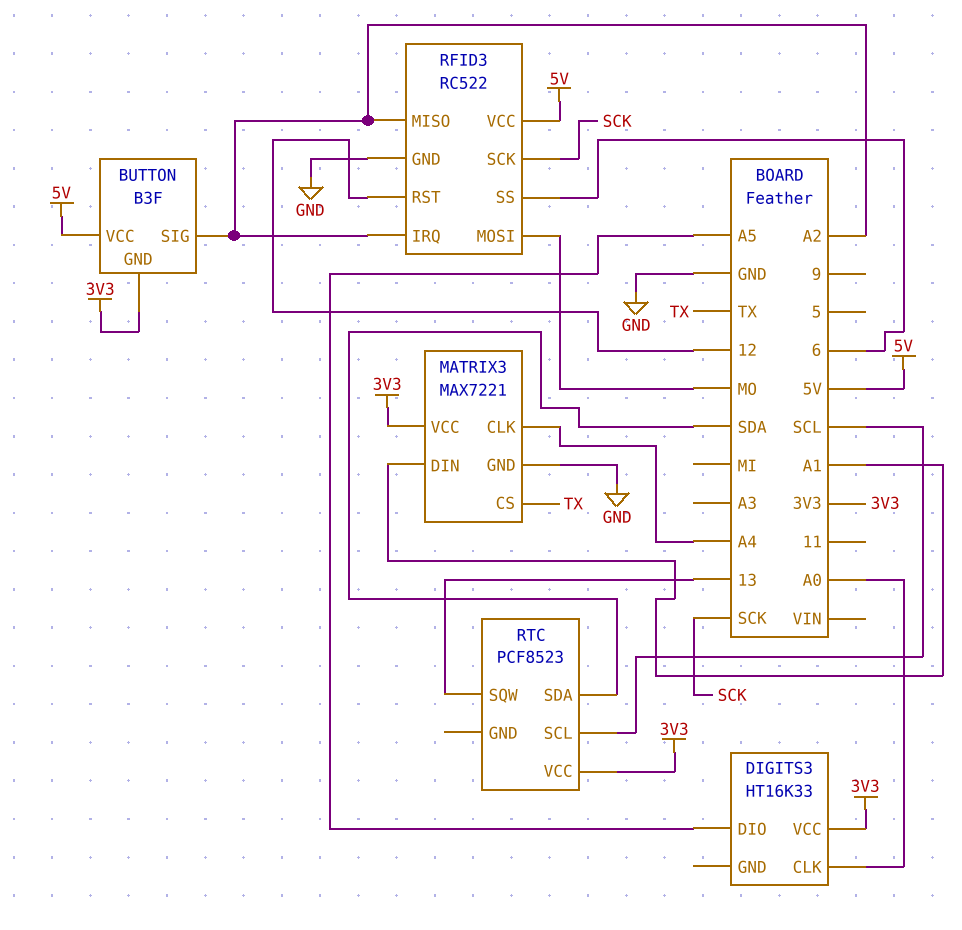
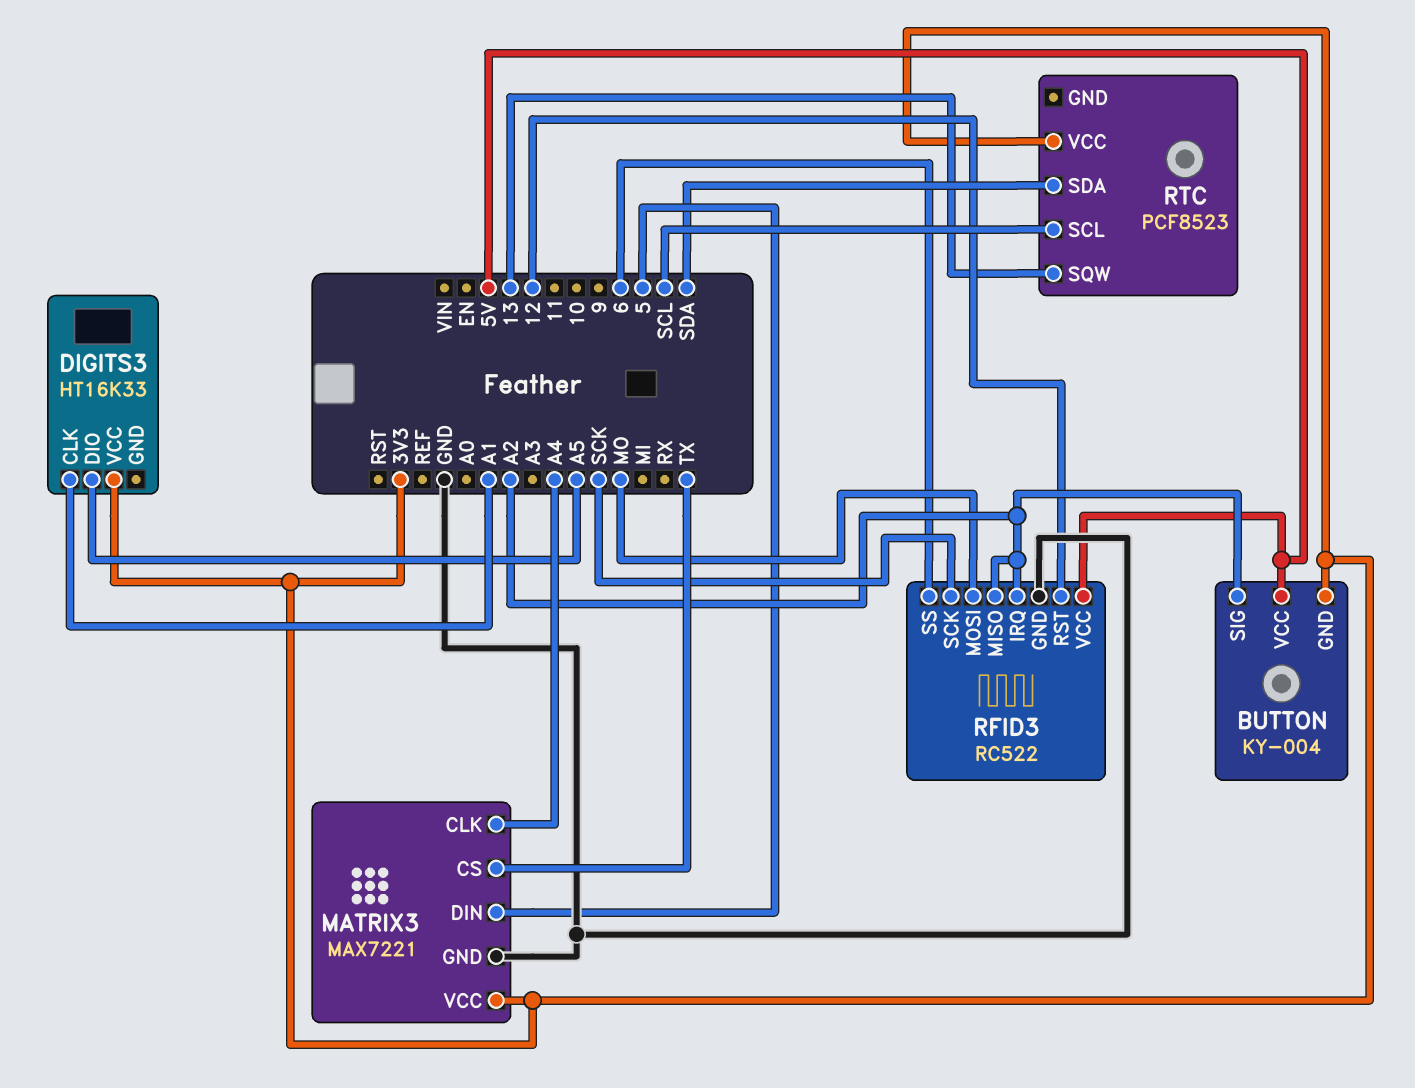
BUTTON: B3F -> KY-004
DIGITS3 pin CLK: A0 -> A1
MATRIX3 pin DIN: A1 -> 5

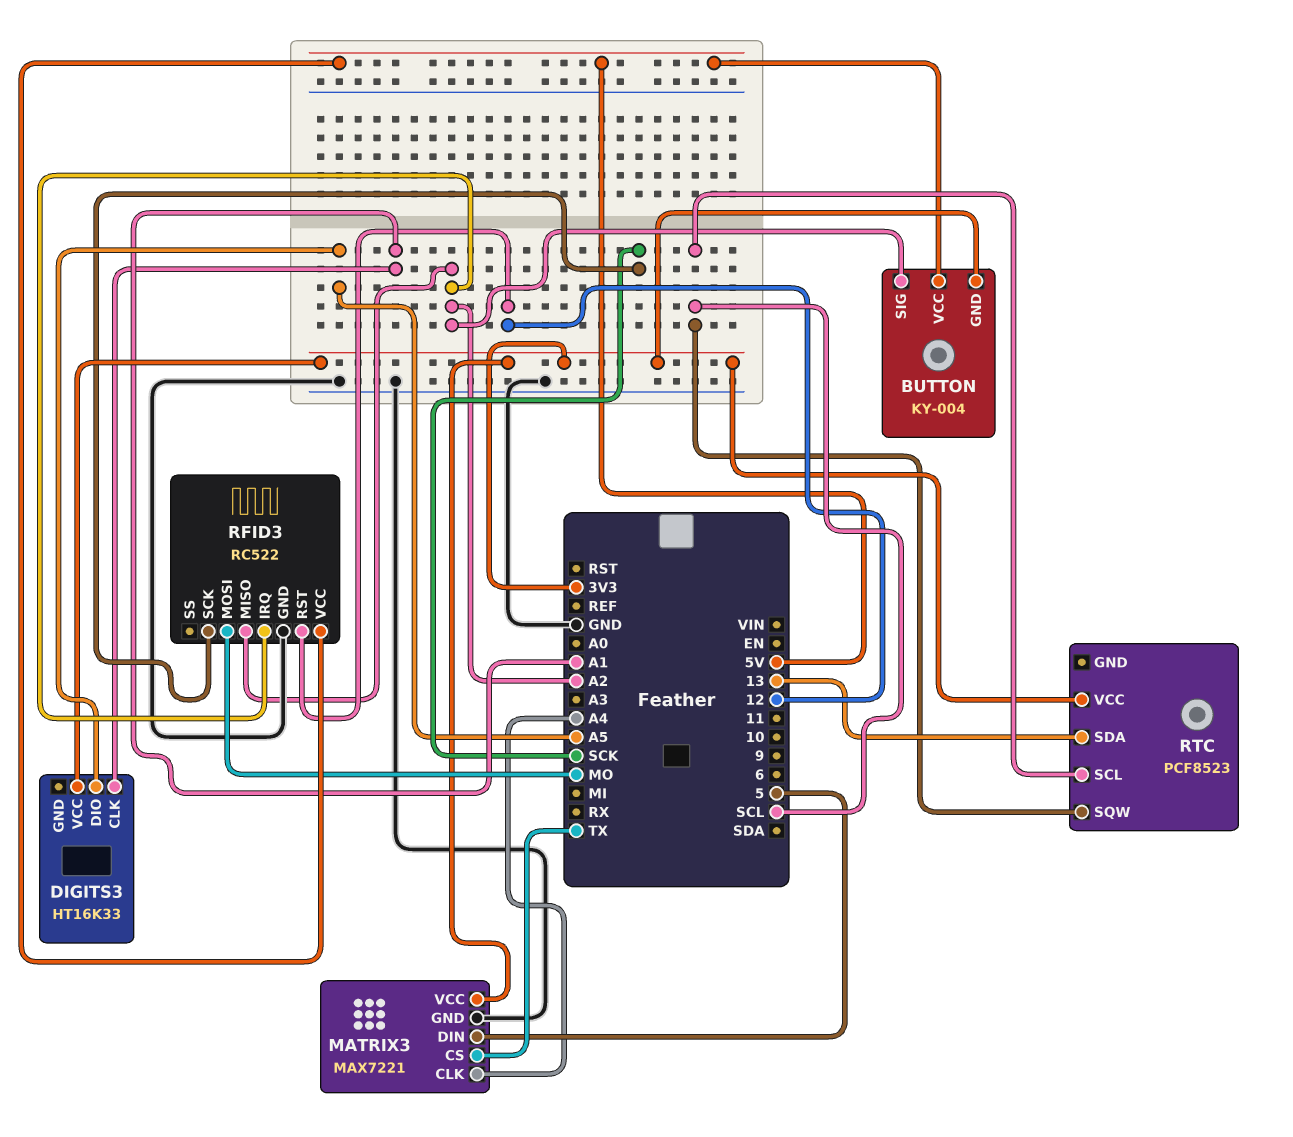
RFID3 pin SS: 6 -> none
RTC pin SDA: SDA -> 13
RTC pin SQW: 13 -> SCL

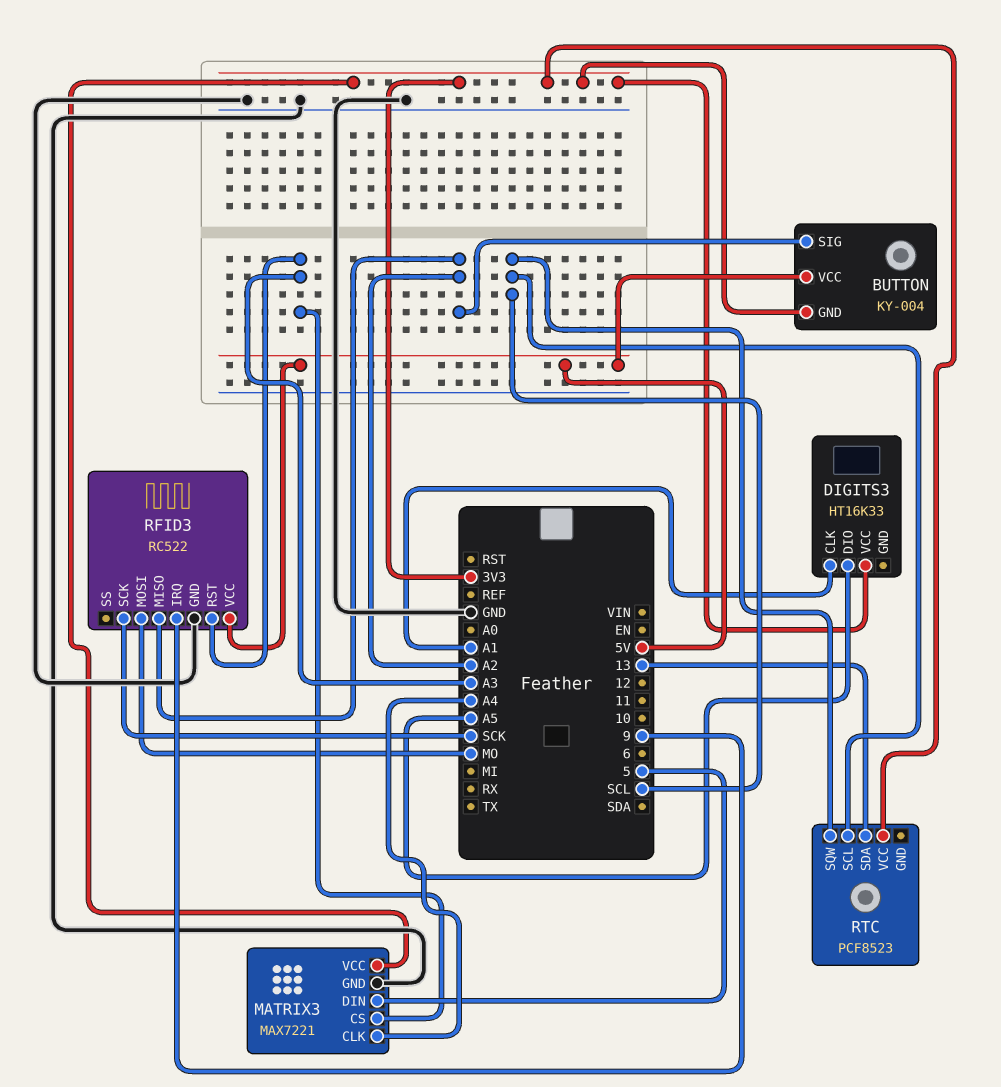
MATRIX3 pin CS: TX -> A3
RFID3 pin IRQ: A2 -> 9
RFID3 pin RST: 12 -> A3

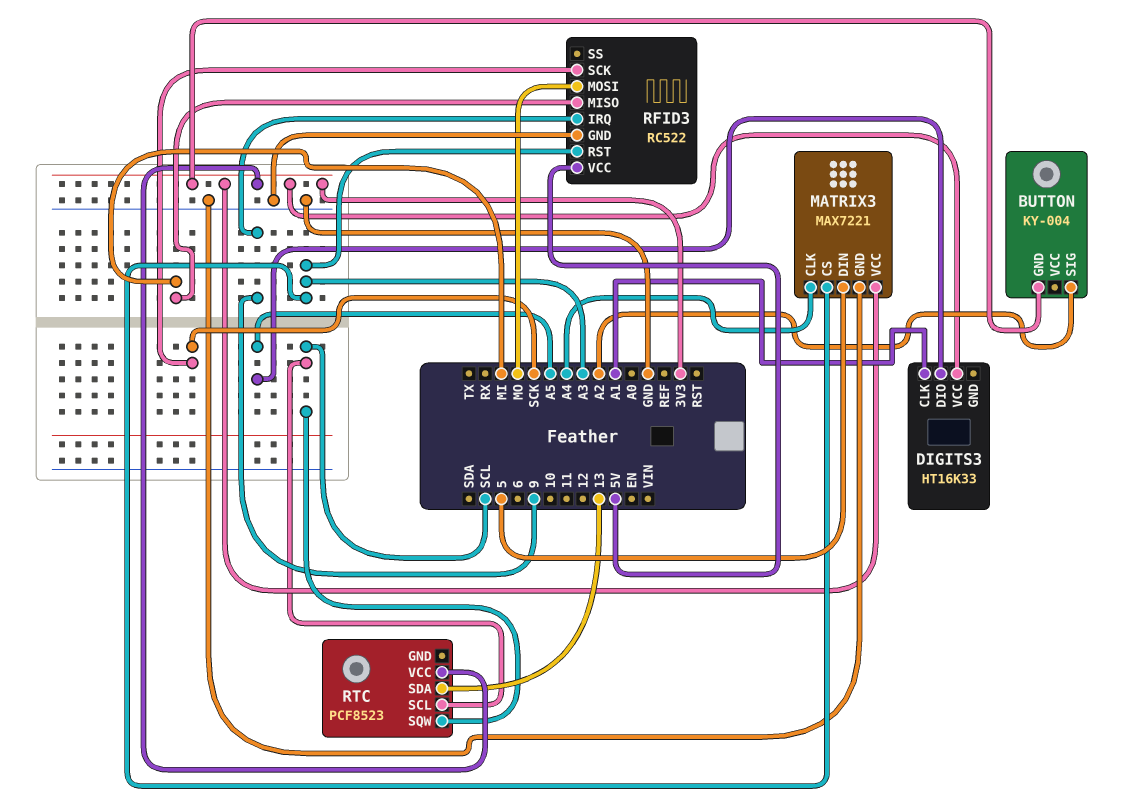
BUTTON pin VCC: 5V -> none
RFID3 pin MISO: A2 -> MI

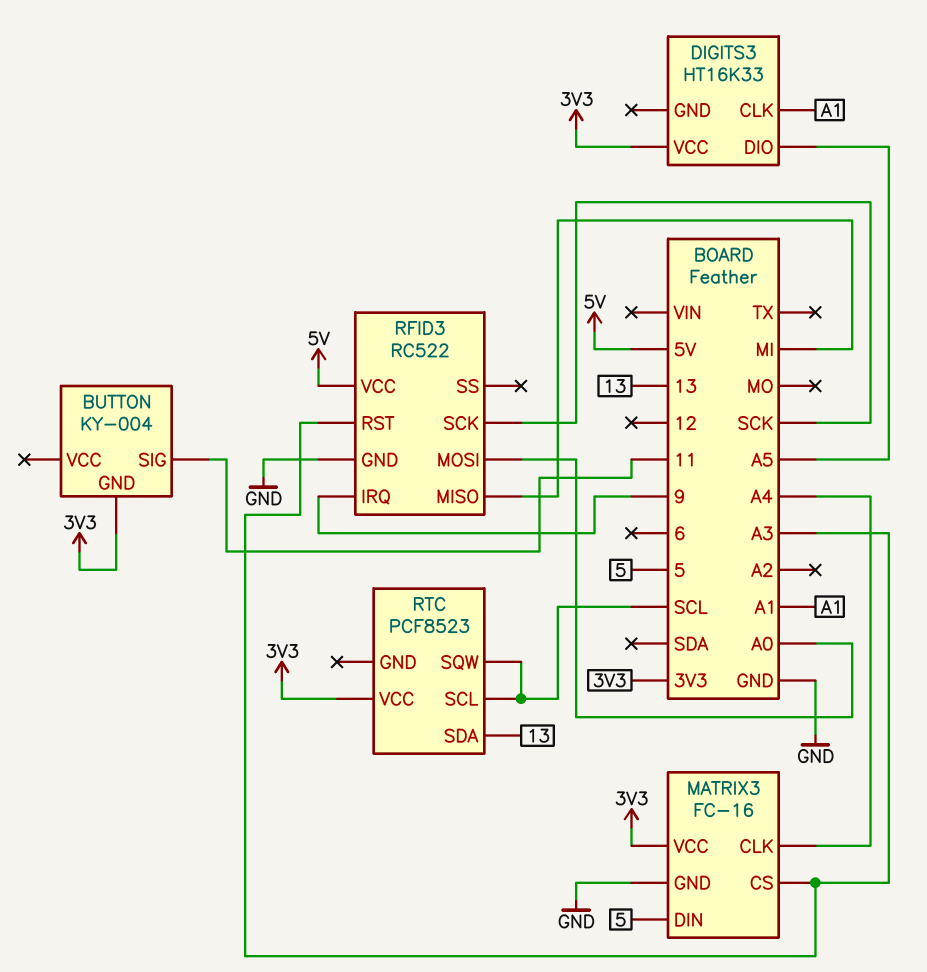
BUTTON pin SIG: A2 -> 11
MATRIX3: MAX7221 -> FC-16
RFID3 pin MOSI: MO -> A0

